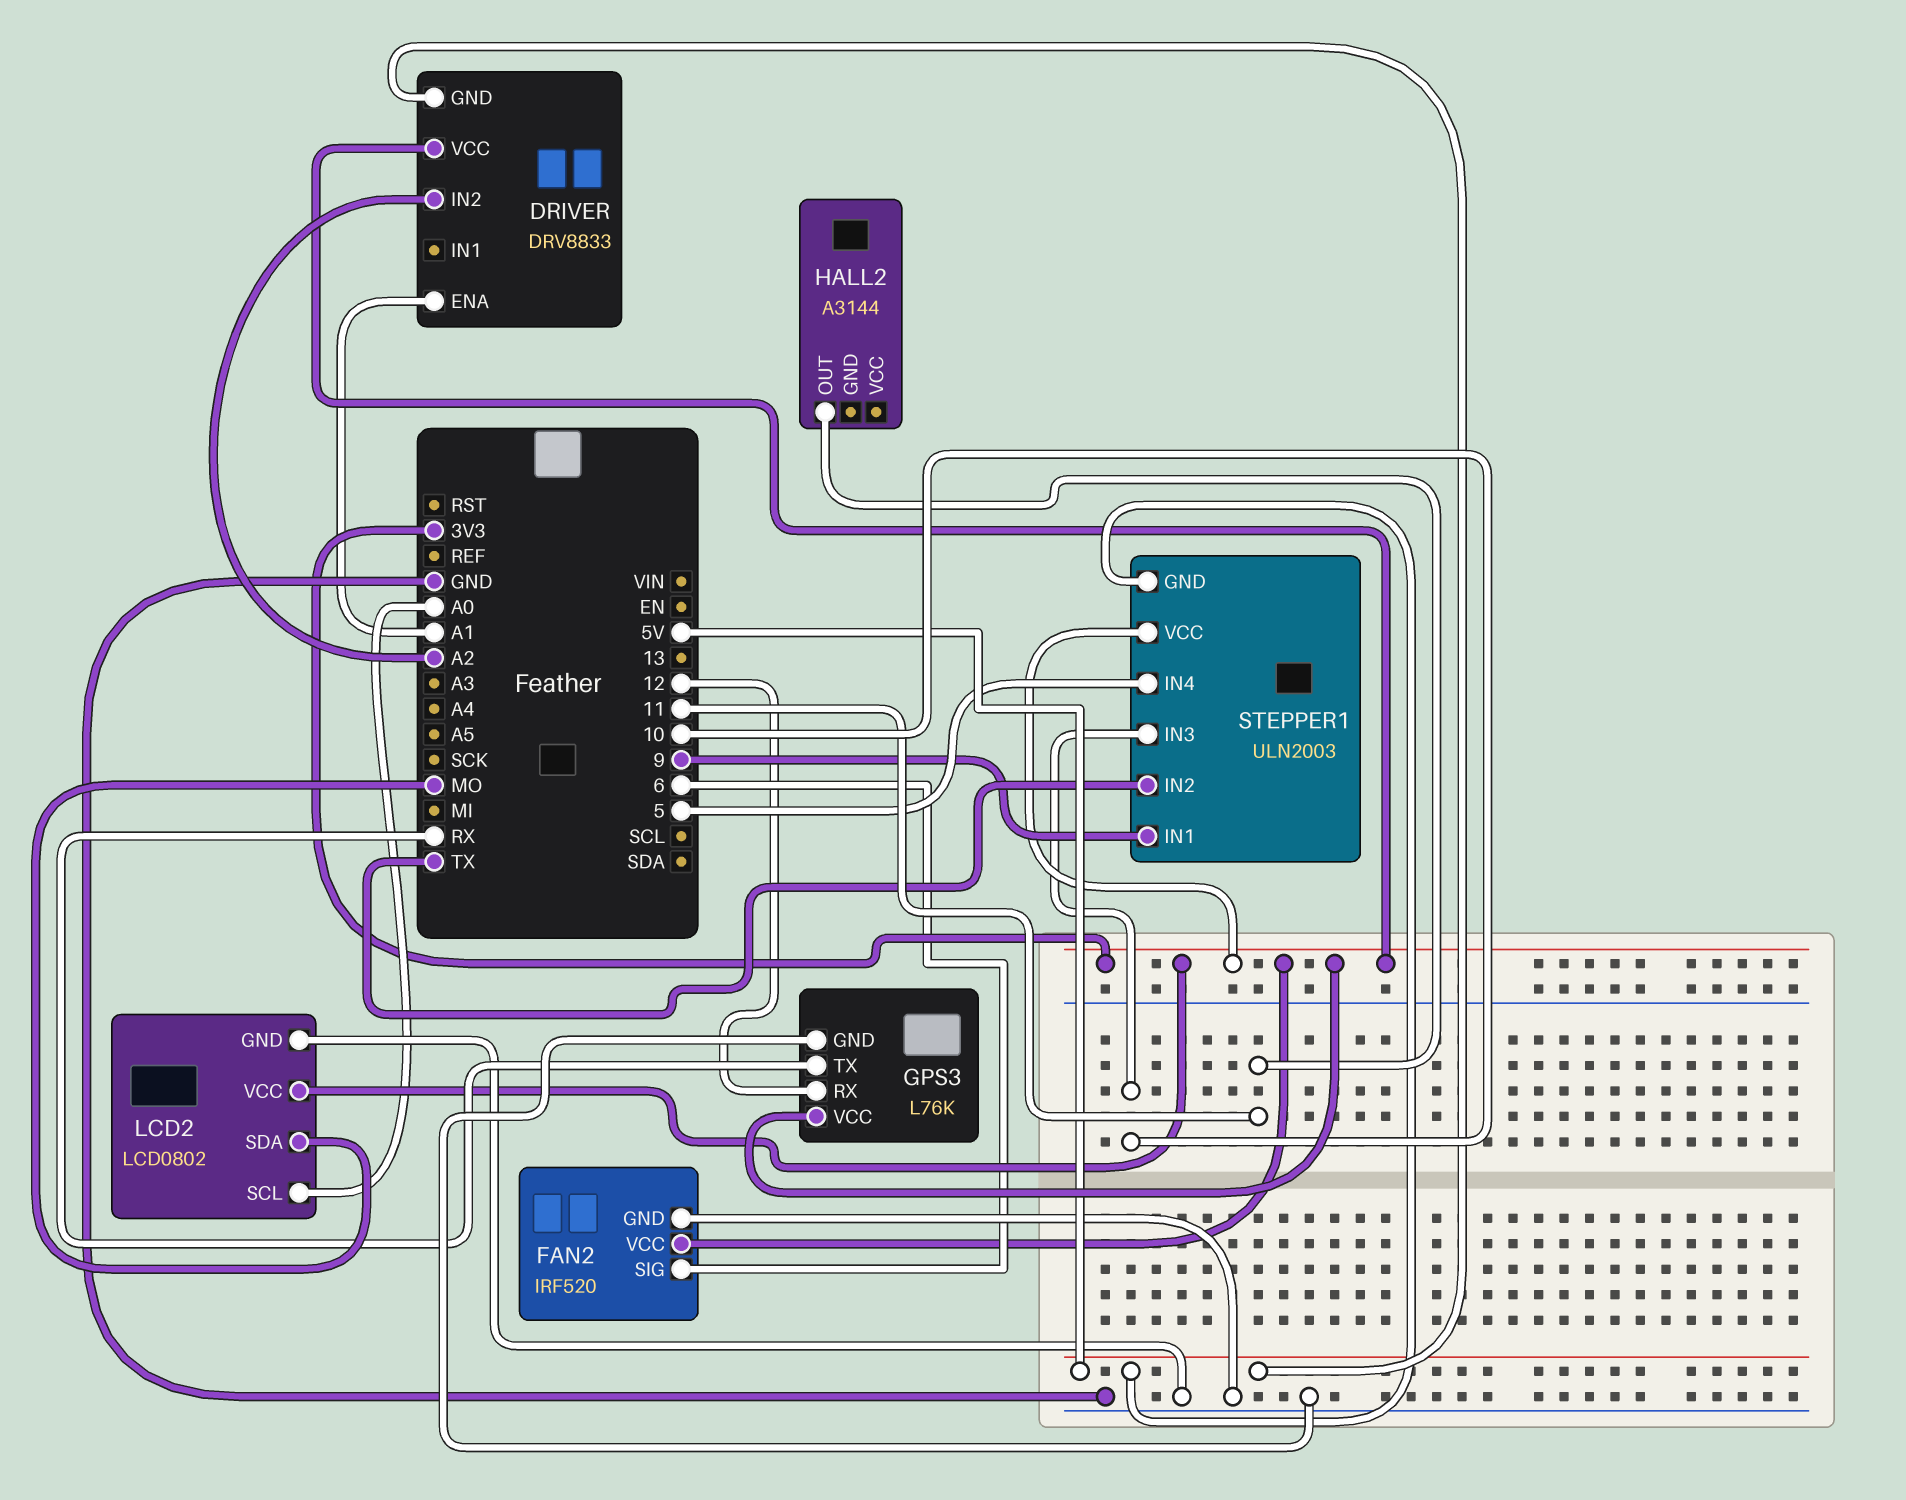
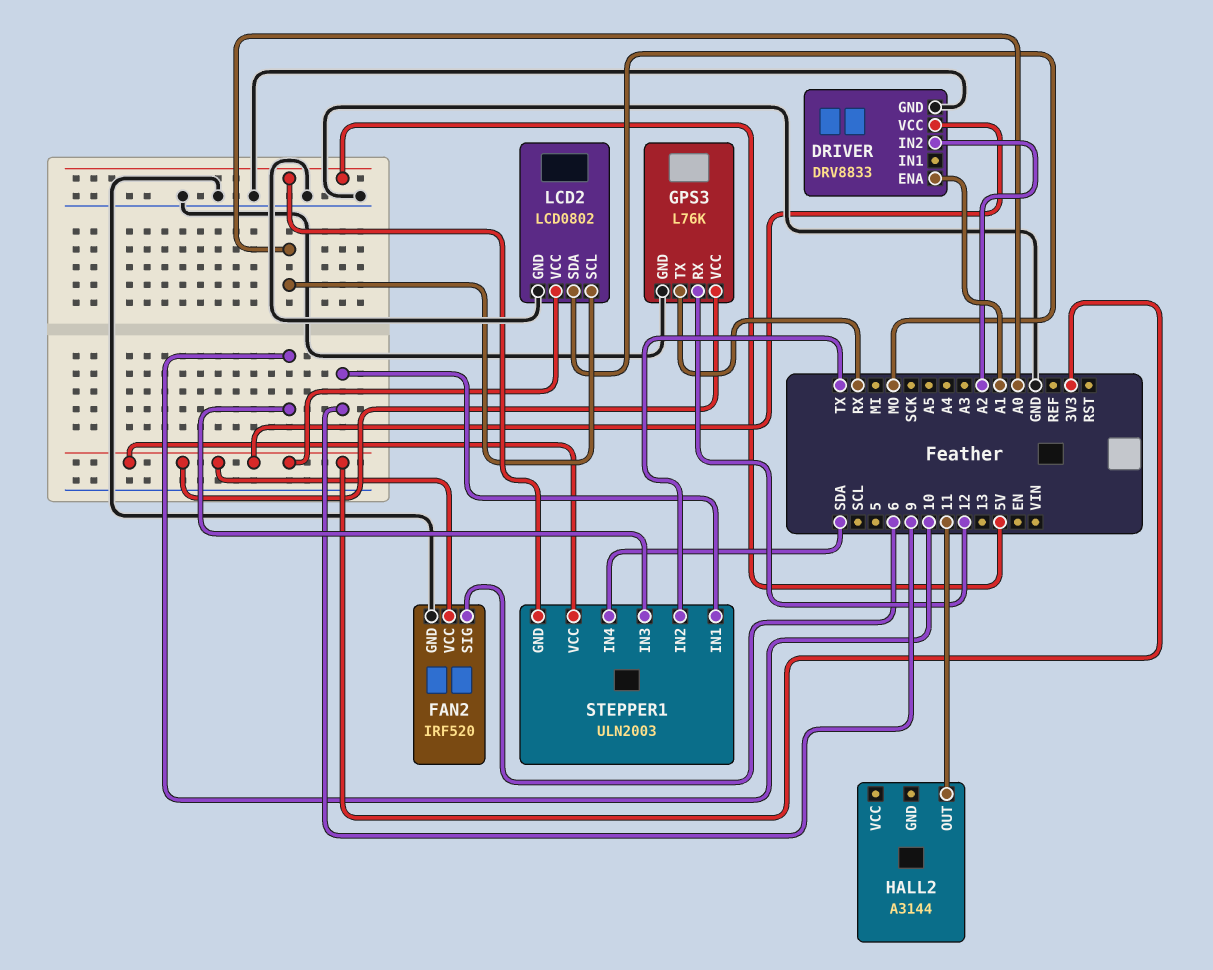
DRIVER pin GND: 5V -> GND
STEPPER1 pin IN4: 5 -> SDA

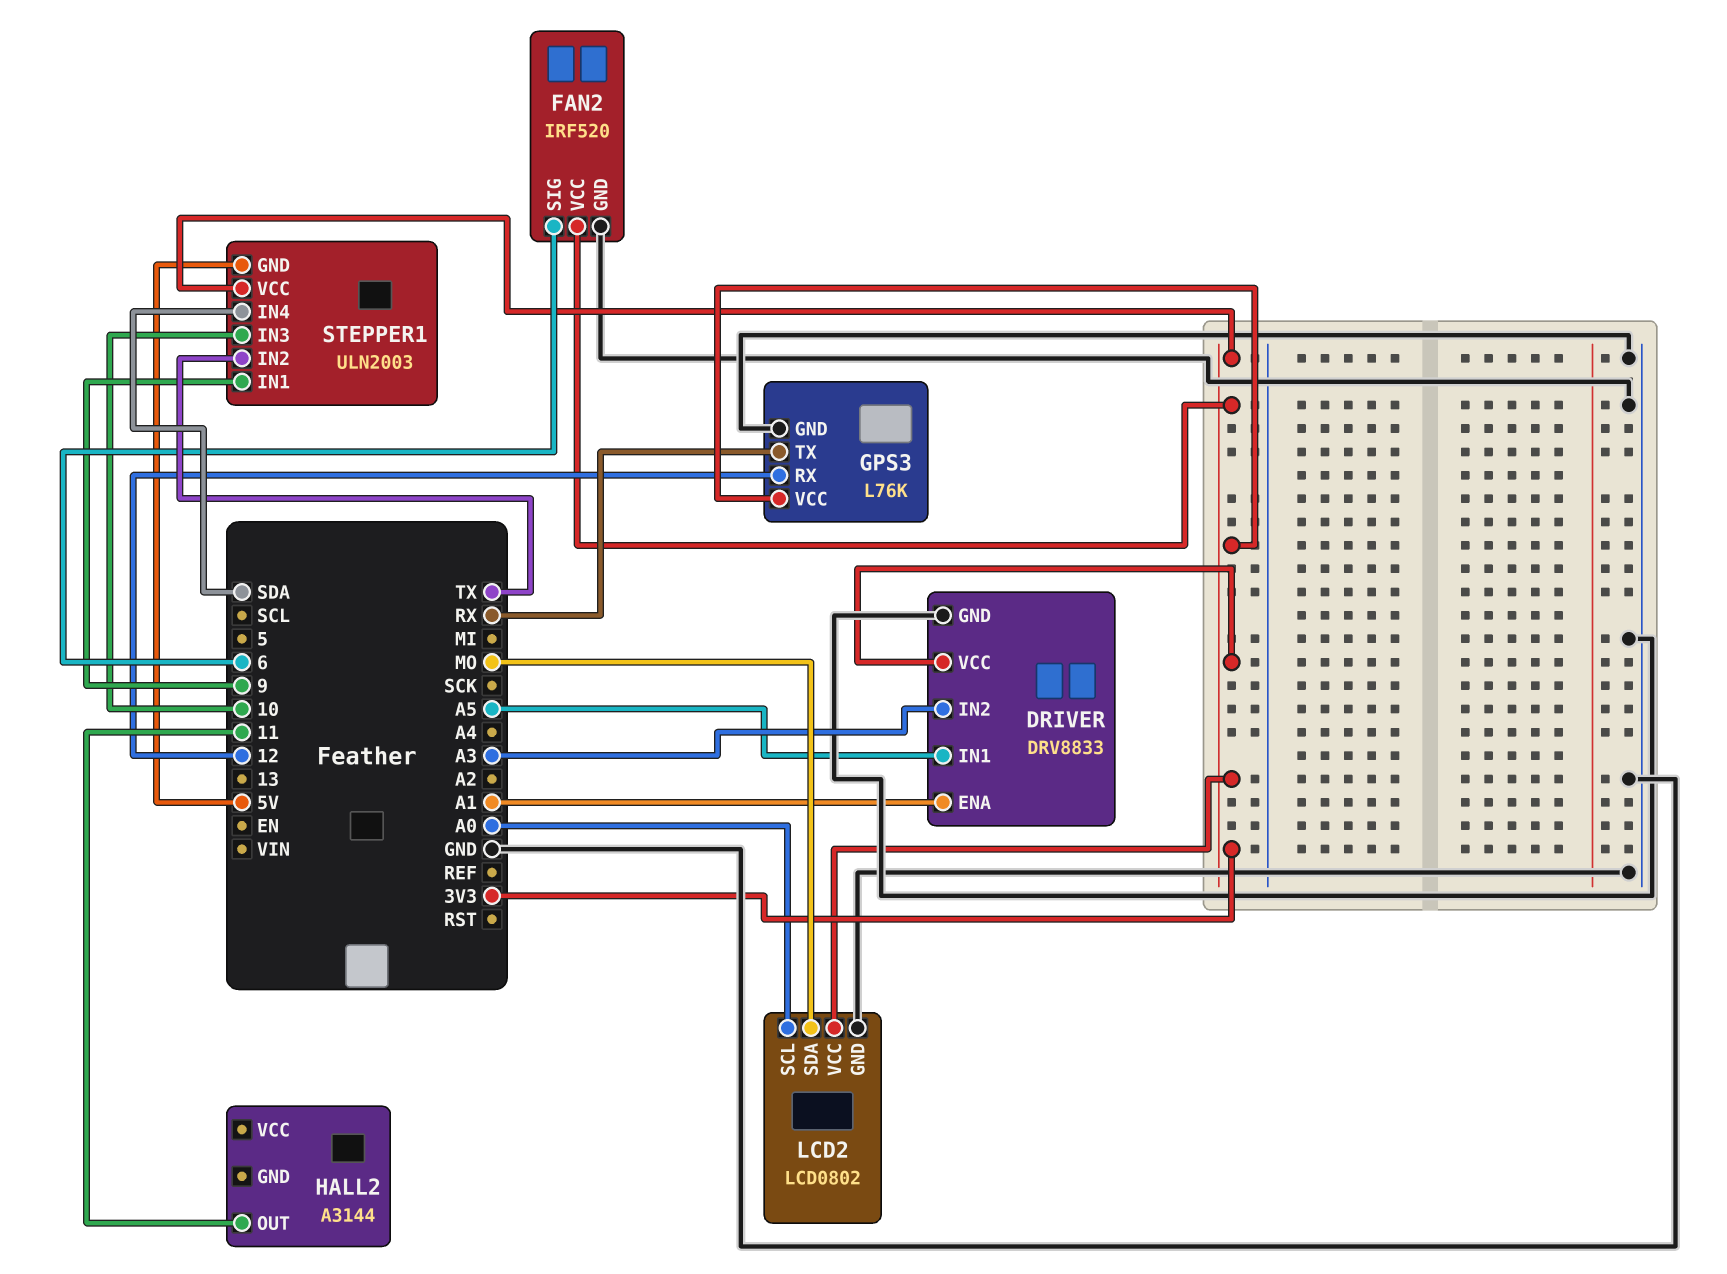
DRIVER pin IN1: none -> A5
DRIVER pin IN2: A2 -> A3

